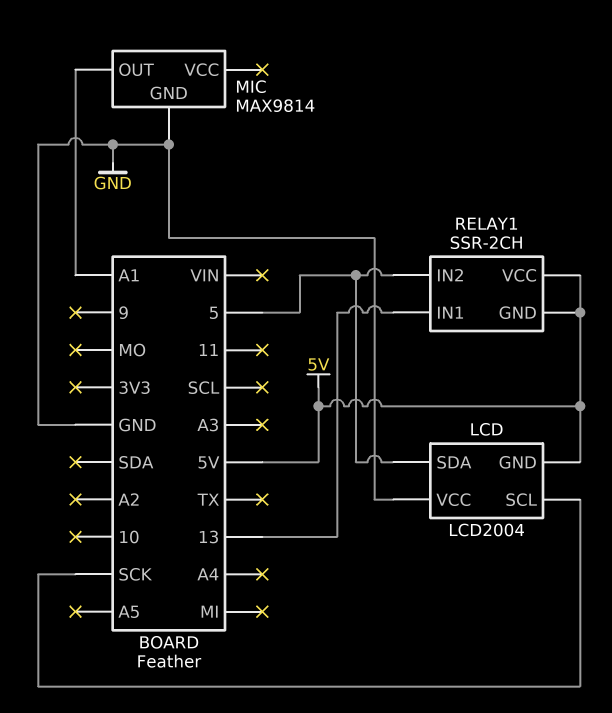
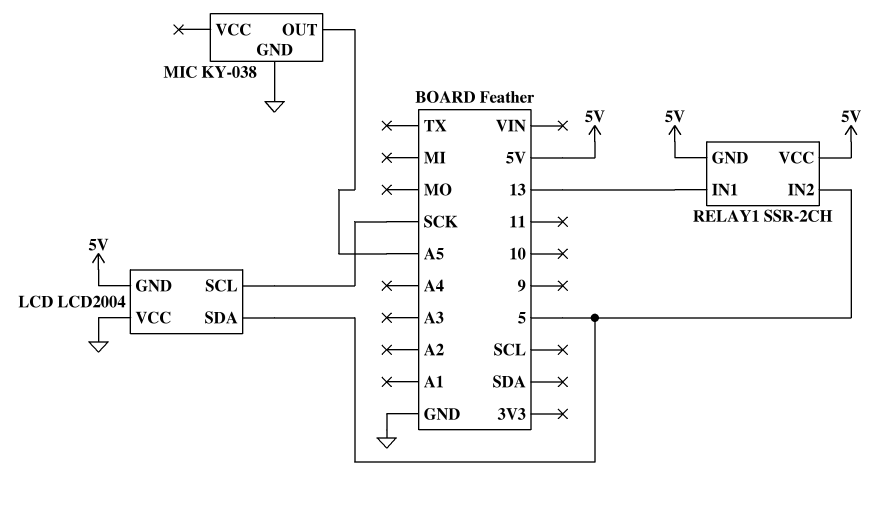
MIC: MAX9814 -> KY-038
MIC pin OUT: A1 -> A5

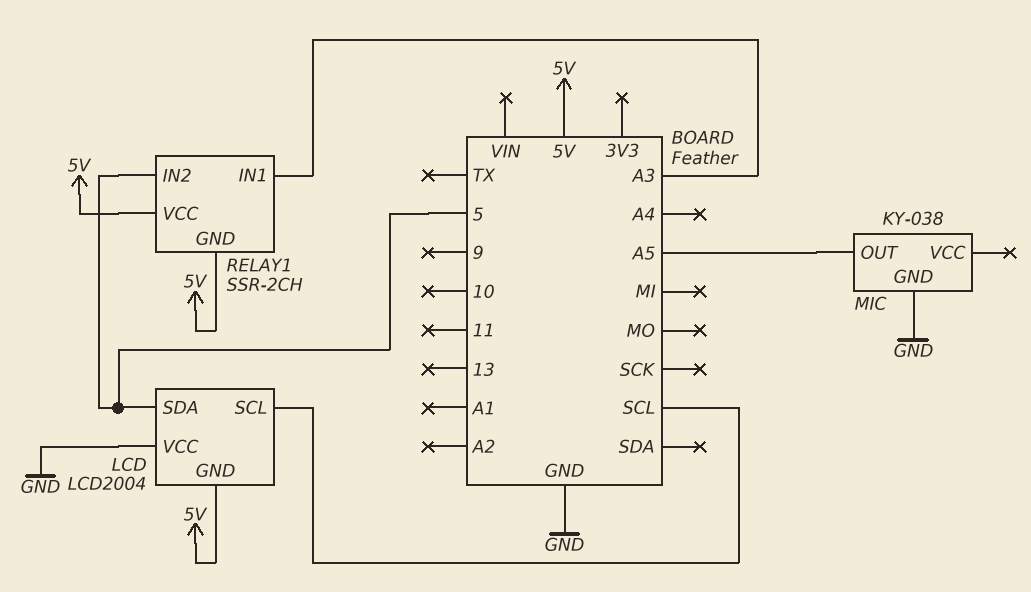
LCD pin SCL: SCK -> SCL
RELAY1 pin IN1: 13 -> A3

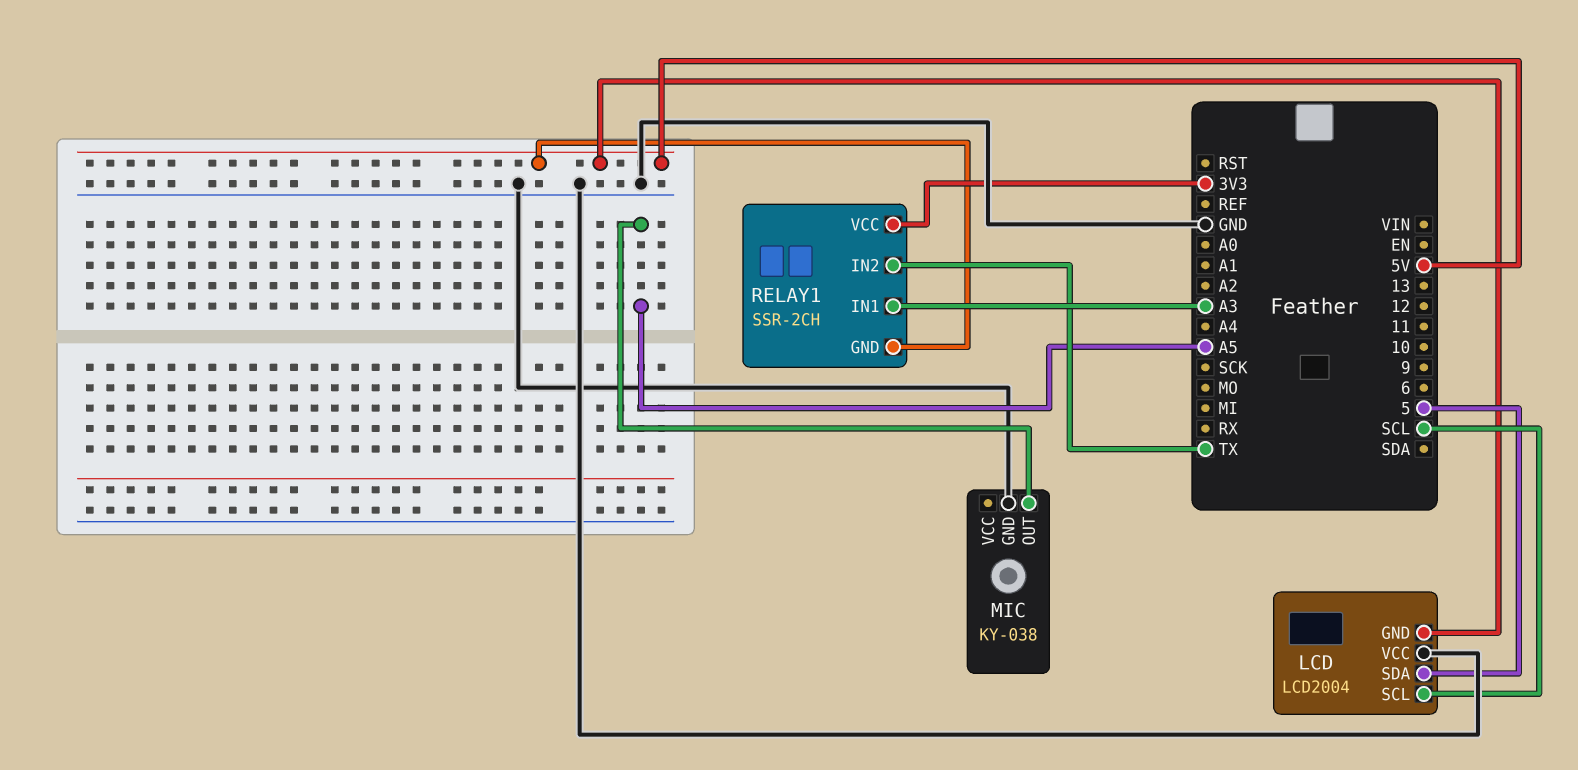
RELAY1 pin IN2: 5 -> TX
RELAY1 pin VCC: 5V -> 3V3

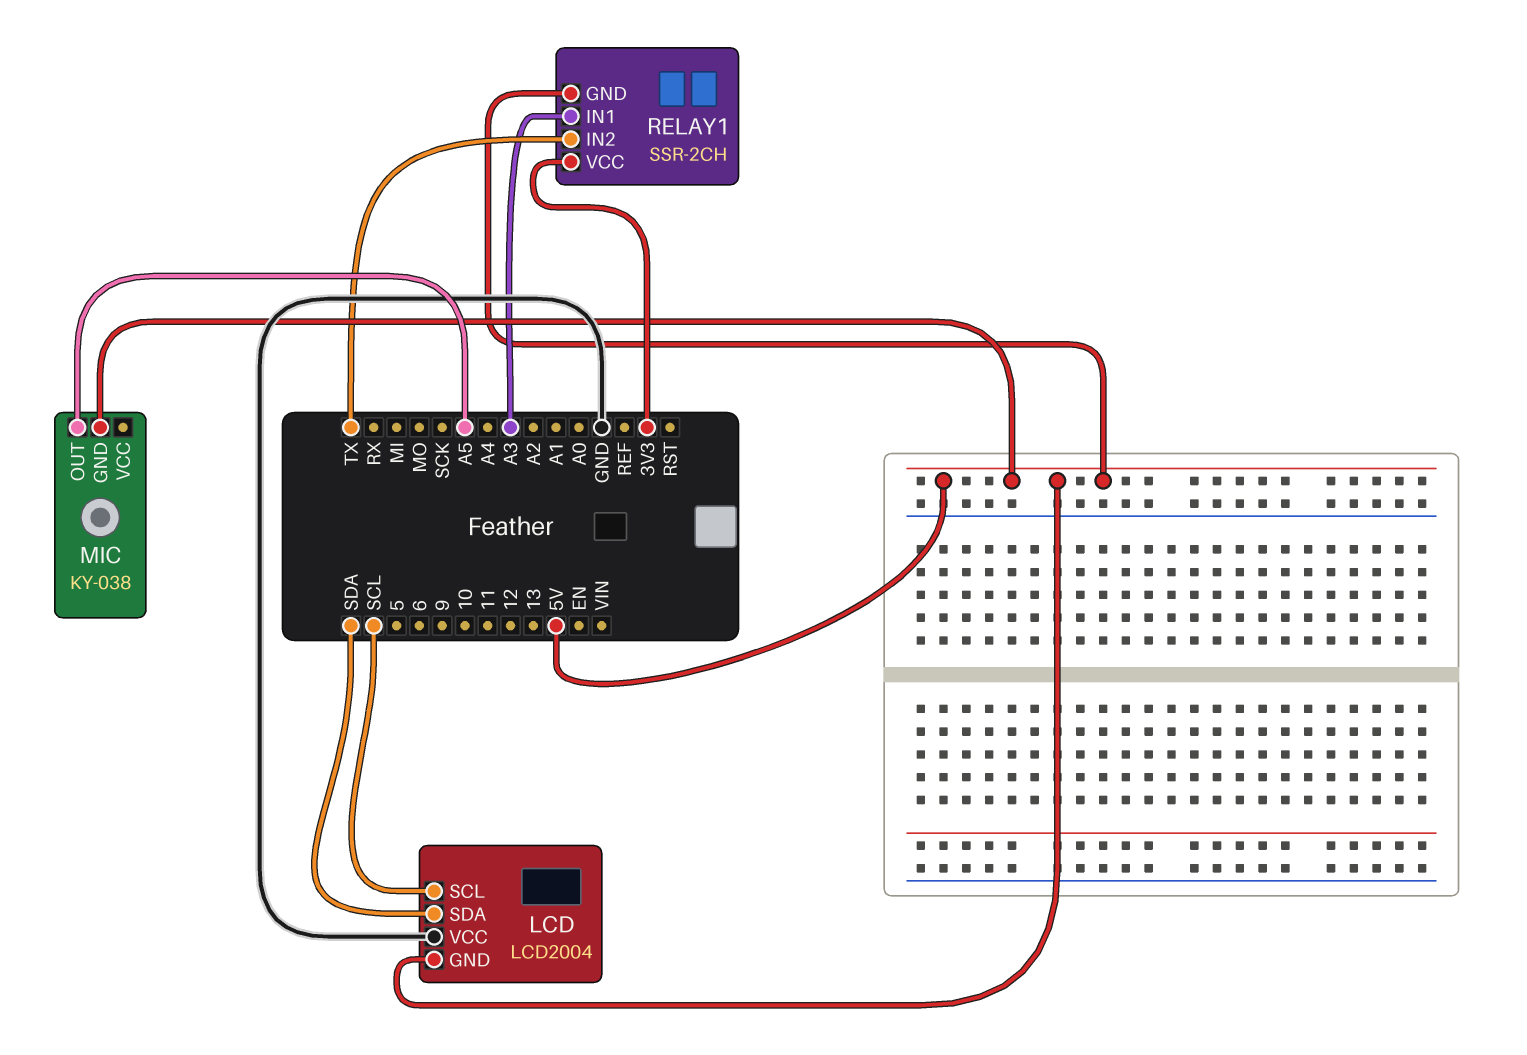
LCD pin SDA: 5 -> SDA
MIC pin GND: GND -> 5V

